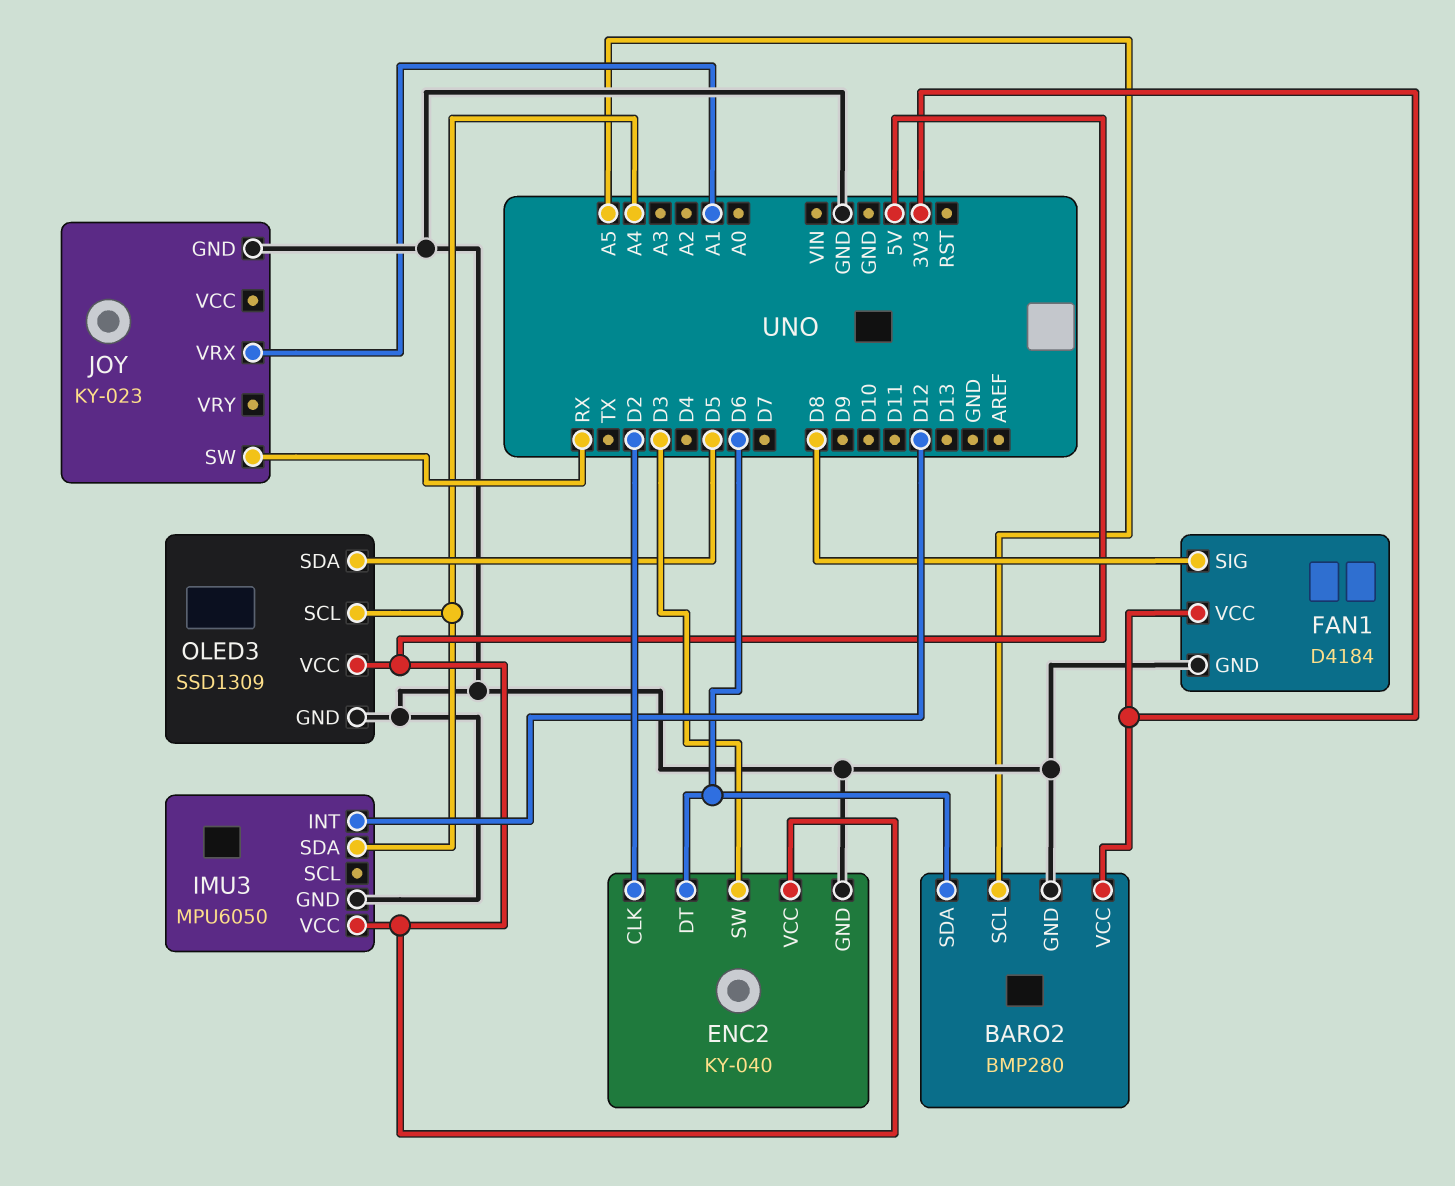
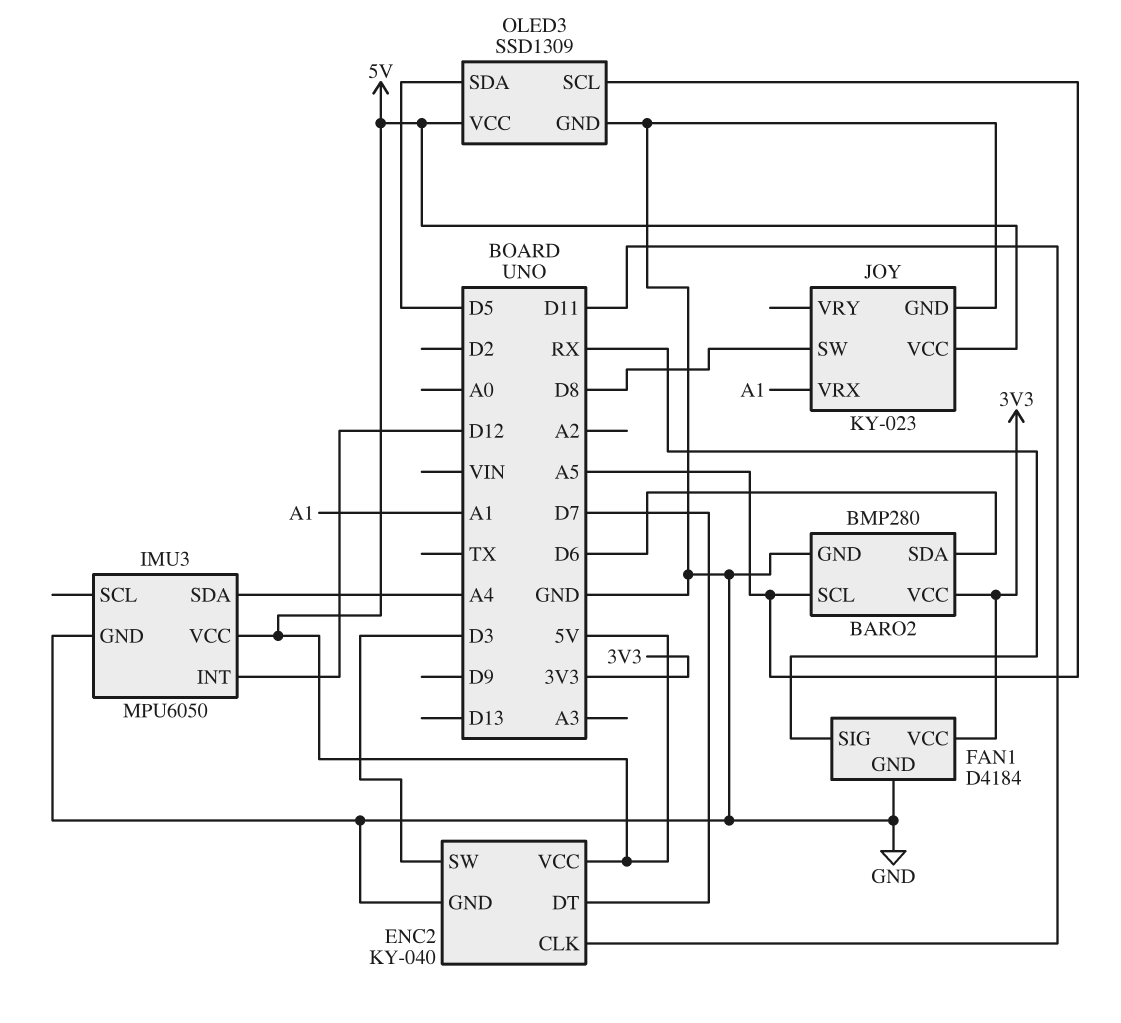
ENC2 pin CLK: D2 -> D11
ENC2 pin DT: D6 -> D7
FAN1 pin SIG: D8 -> RX
JOY pin SW: RX -> D8
JOY pin VCC: none -> 5V
OLED3 pin SCL: A4 -> A5

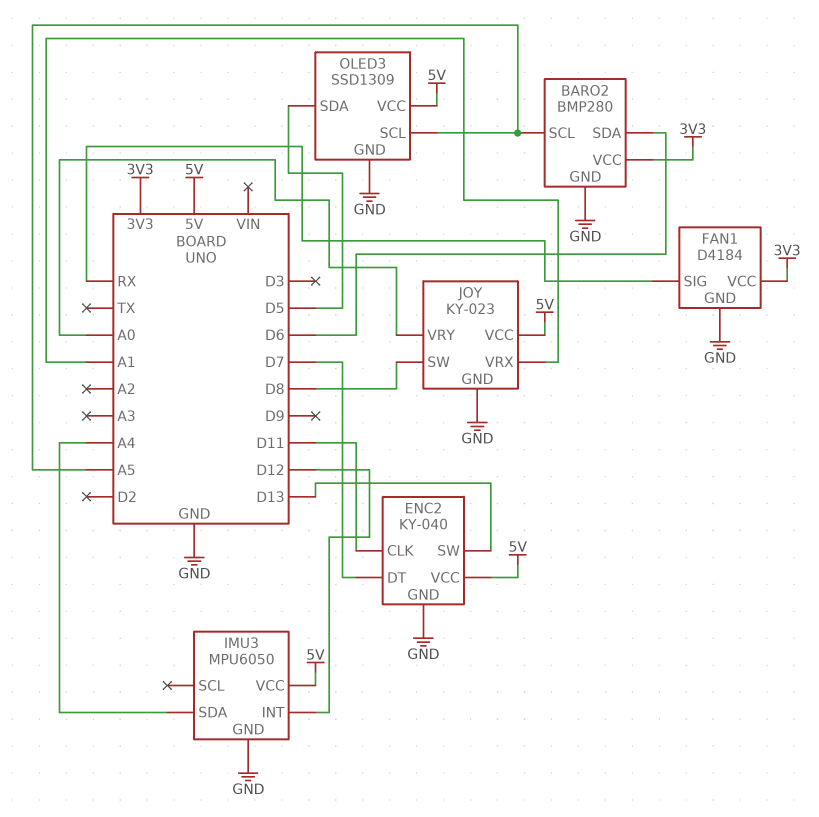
ENC2 pin SW: D3 -> D13
JOY pin VRY: none -> A0

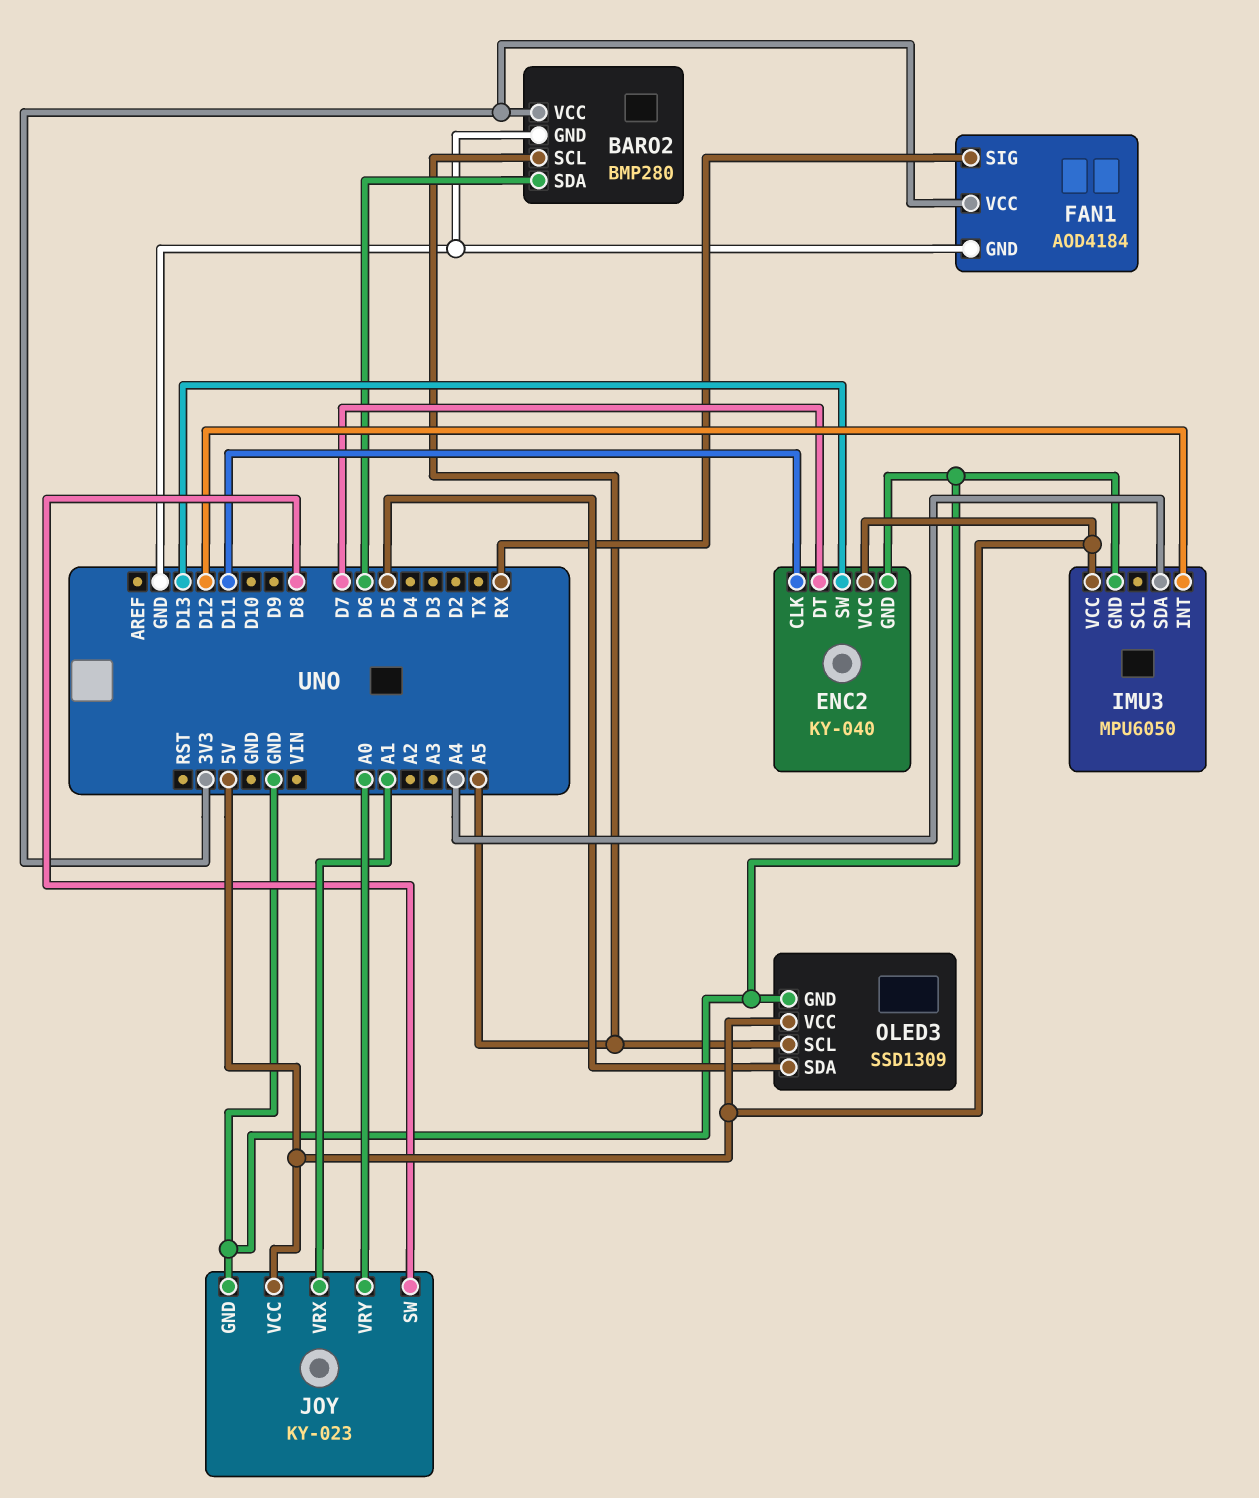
FAN1: D4184 -> AOD4184

